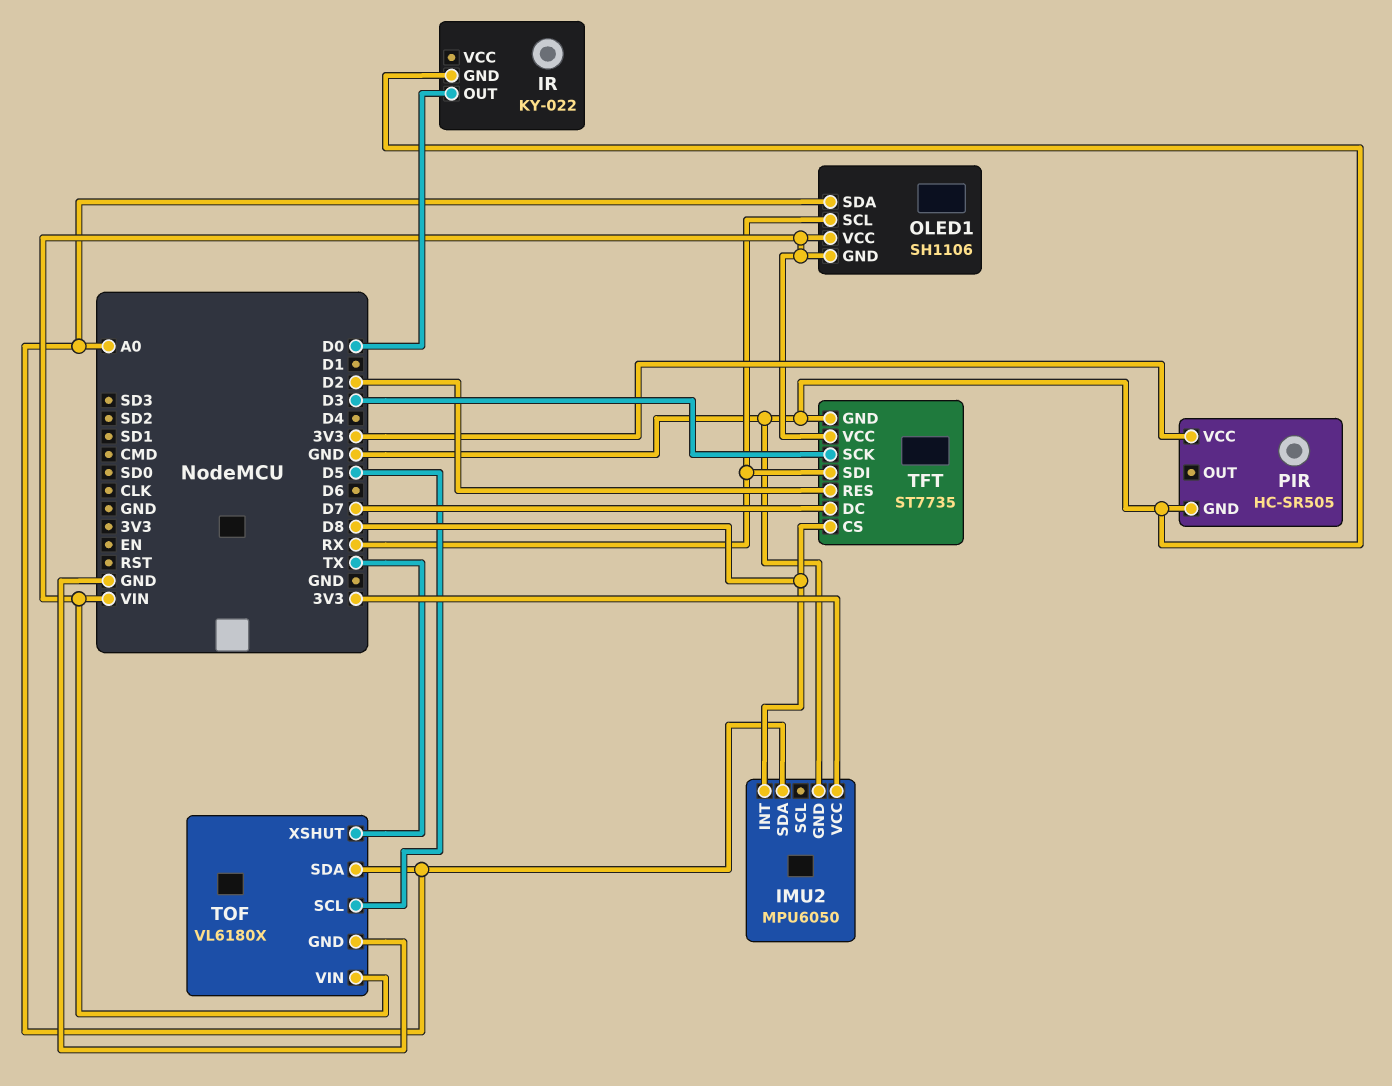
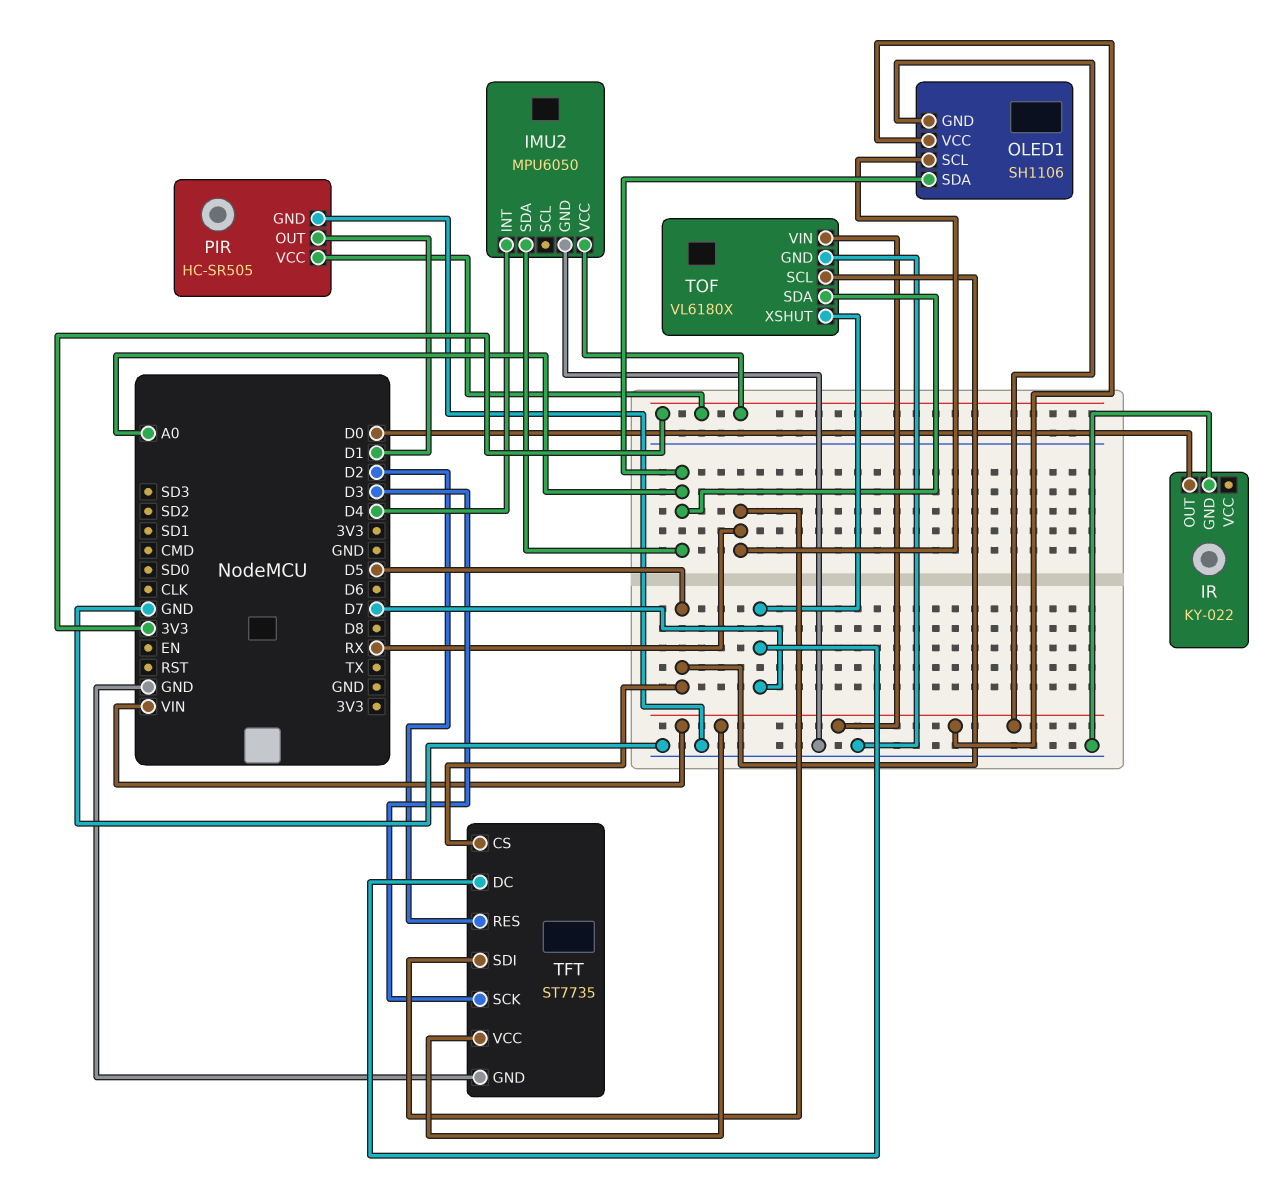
IMU2 pin INT: D8 -> D4
PIR pin OUT: none -> D1
TFT pin CS: D8 -> D5
TOF pin XSHUT: TX -> D7

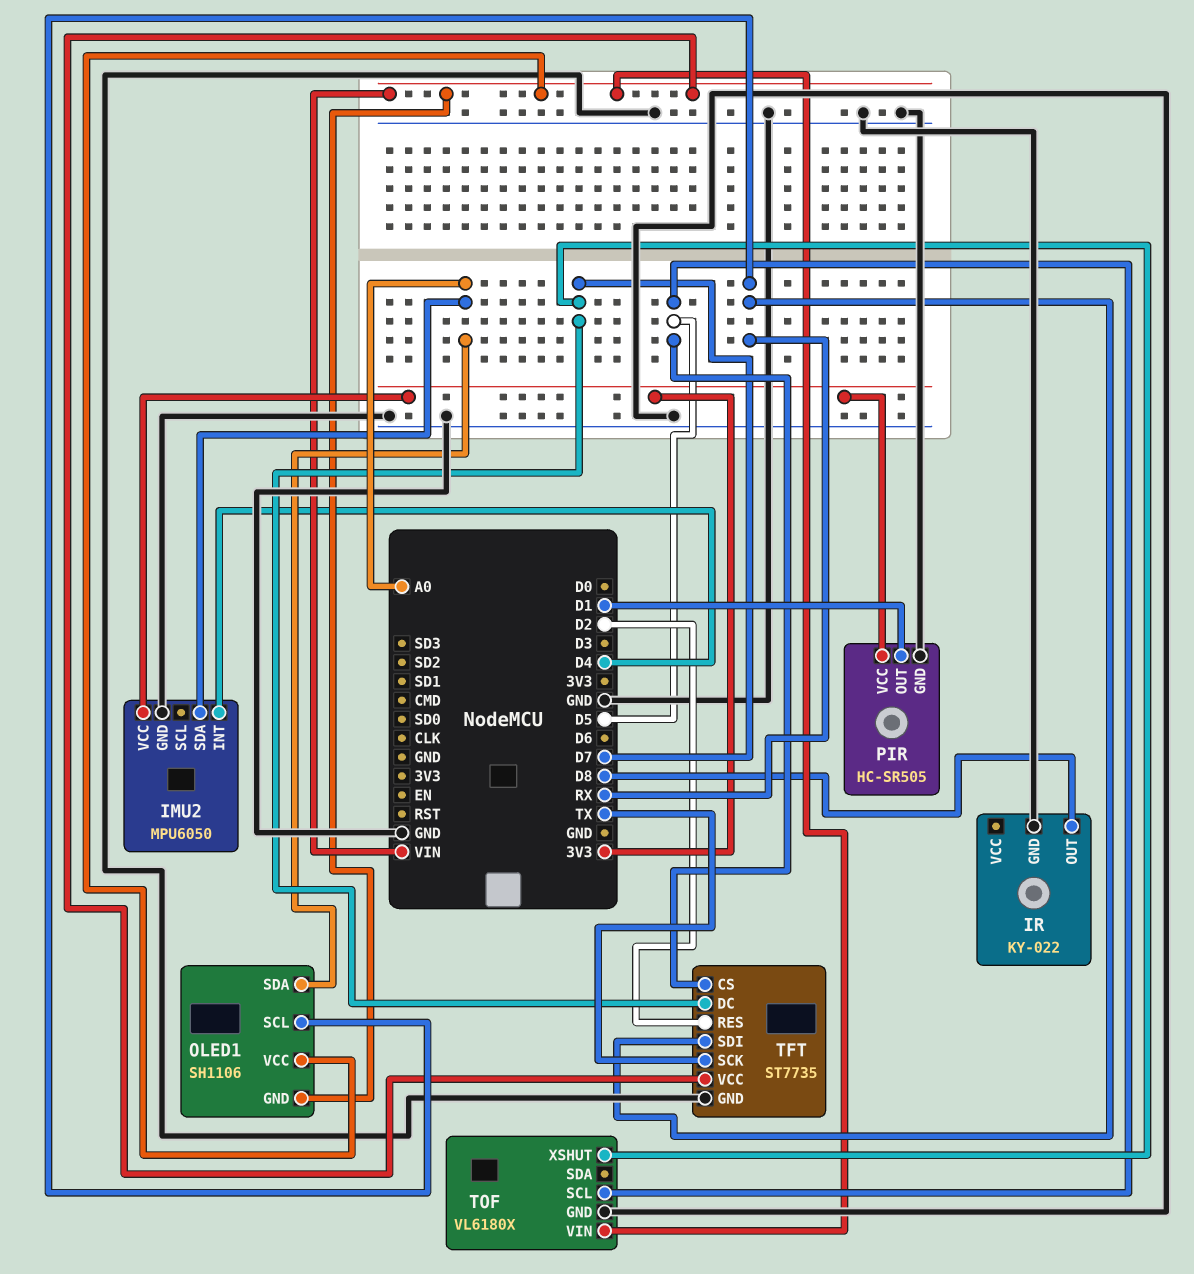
IR pin OUT: D0 -> D8
TFT pin SCK: D3 -> TX
TOF pin SDA: A0 -> none

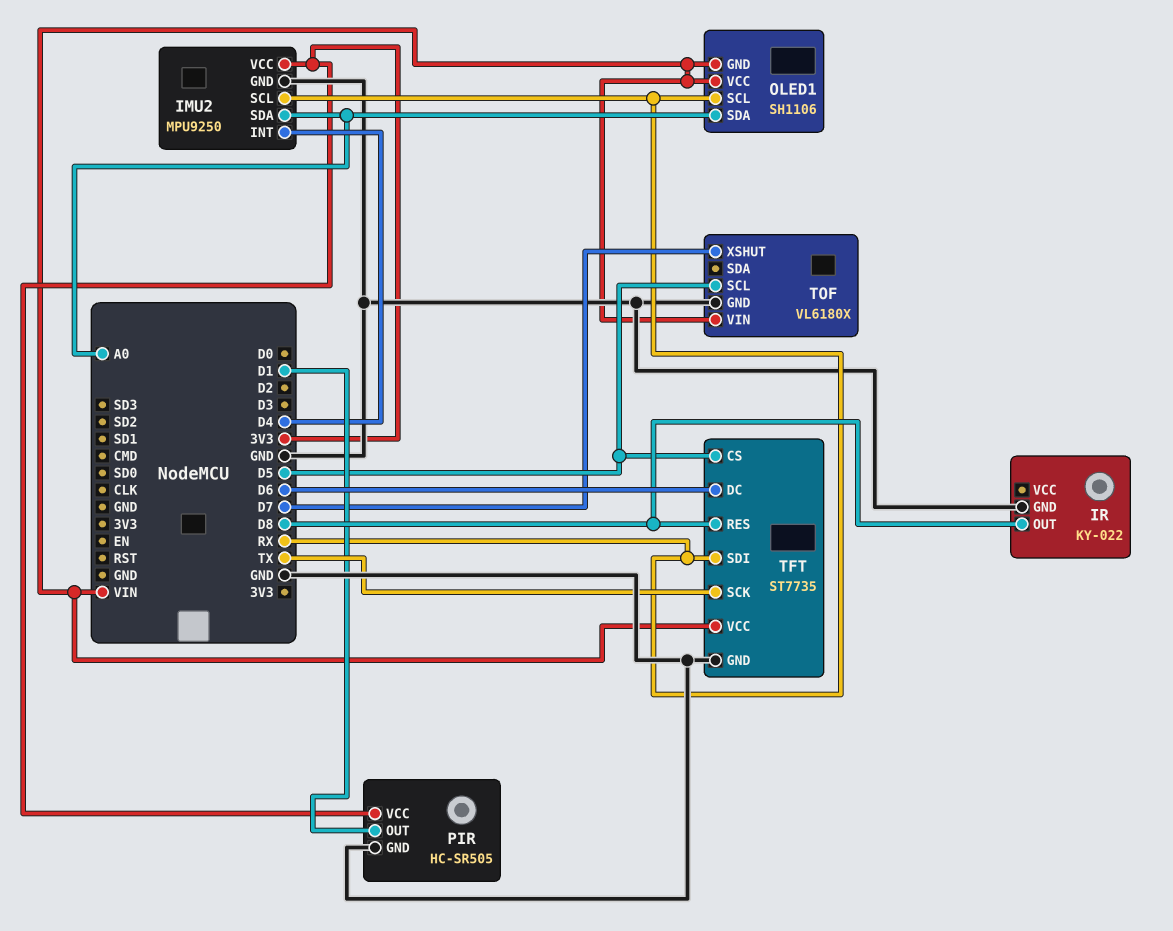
IMU2: MPU6050 -> MPU9250
IMU2 pin SCL: none -> RX
TFT pin DC: D7 -> D6
TFT pin RES: D2 -> D8

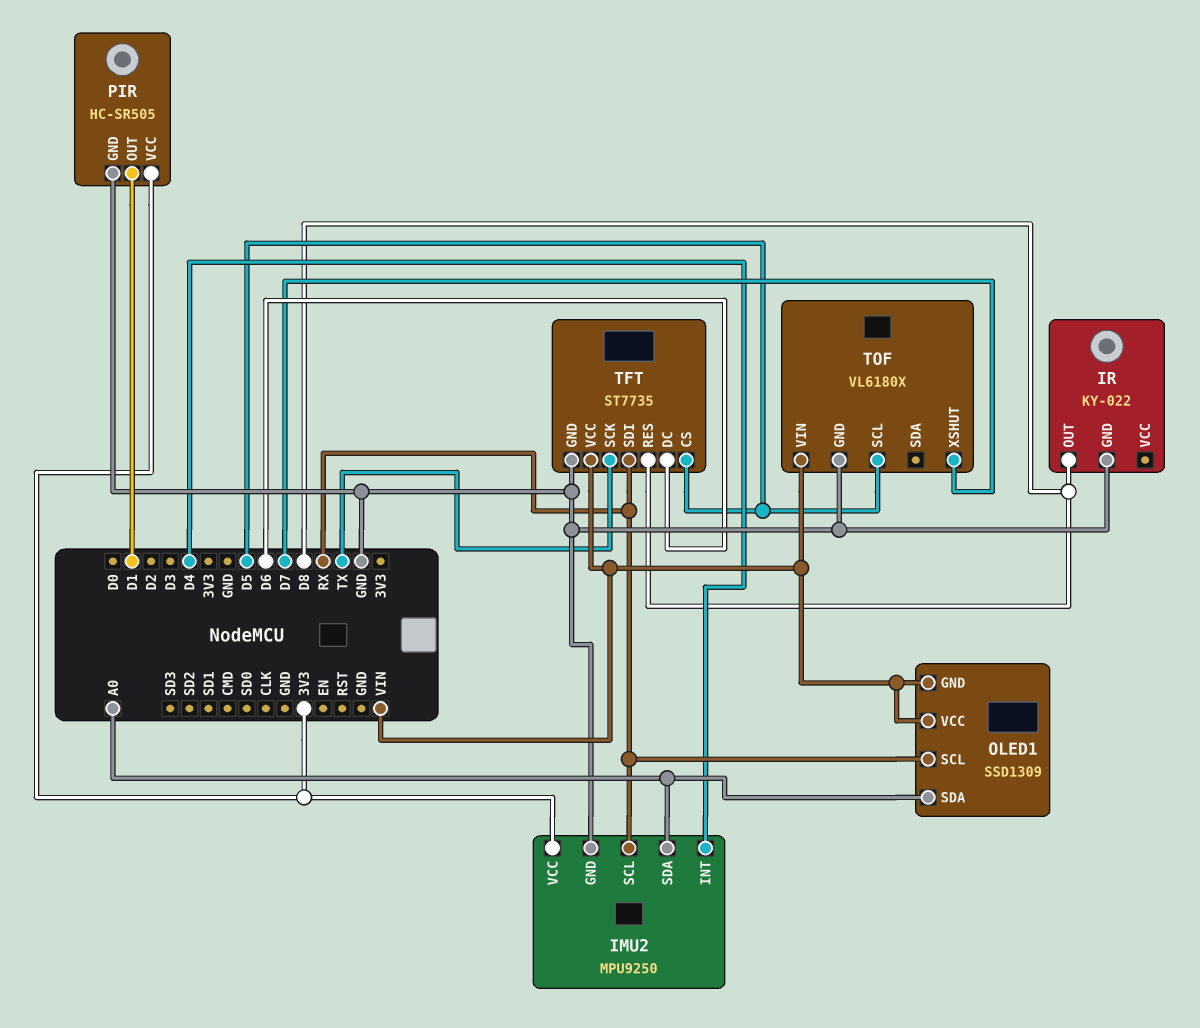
OLED1: SH1106 -> SSD1309

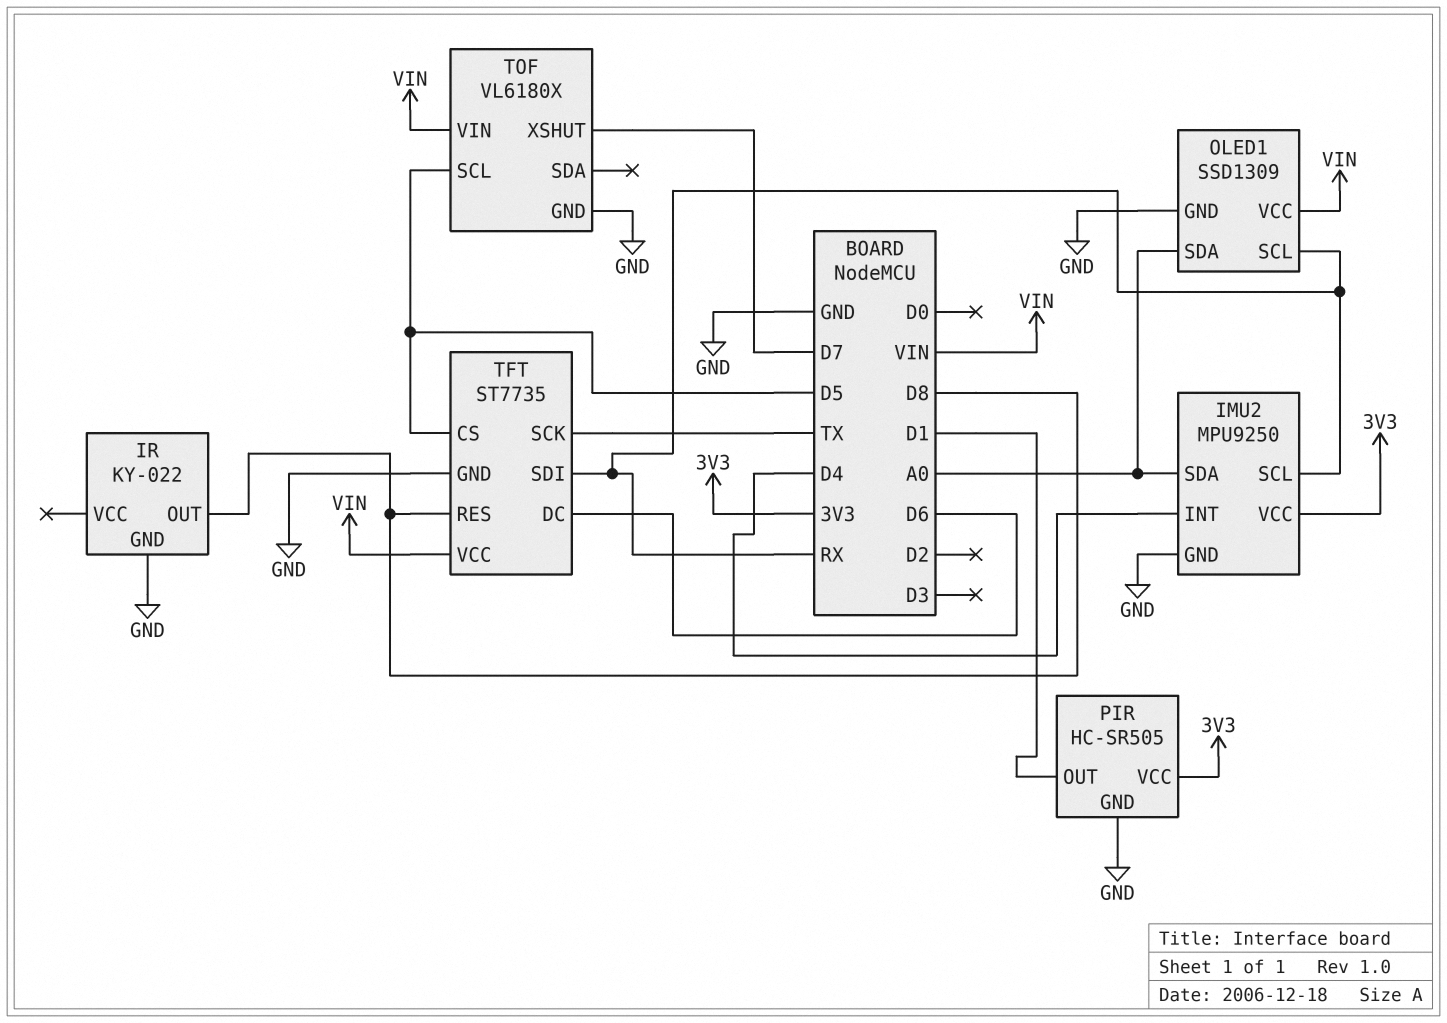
OLED1 pin GND: VIN -> GND

